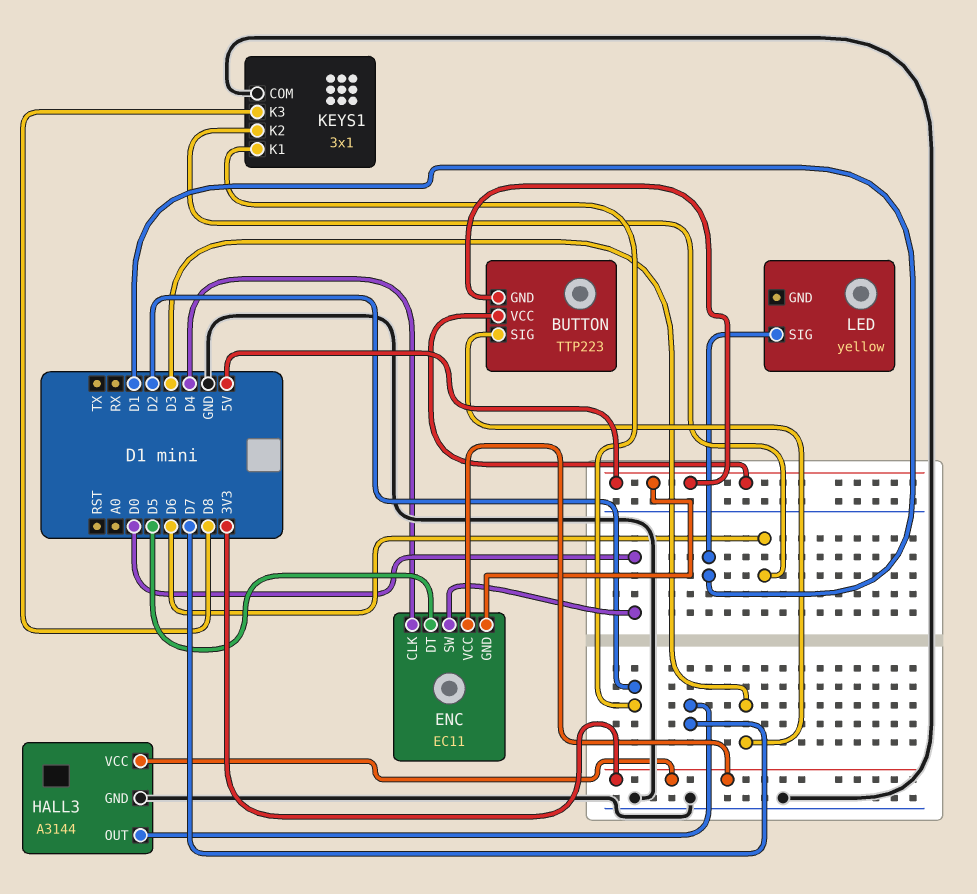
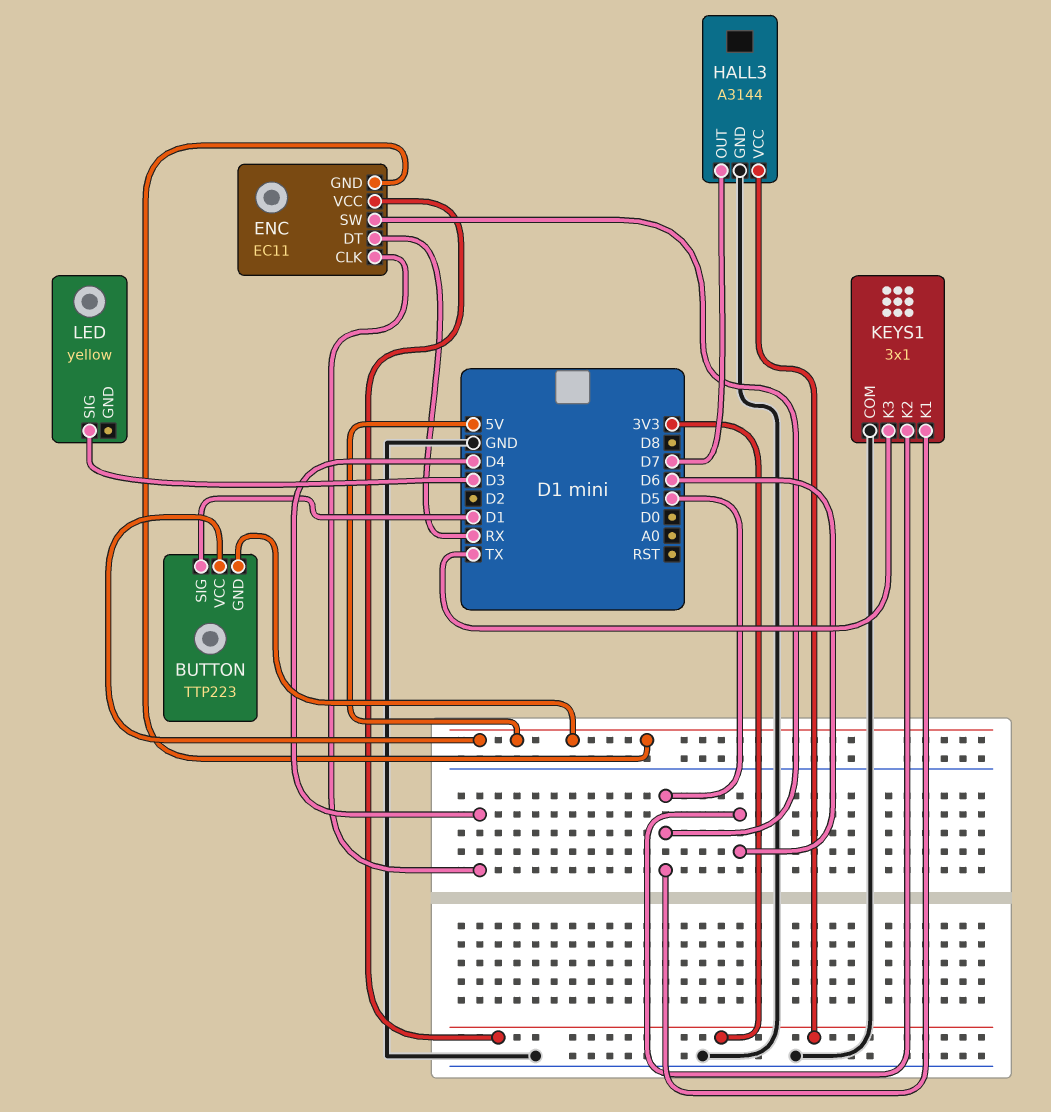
BUTTON pin SIG: D3 -> D1
ENC pin DT: D5 -> RX
ENC pin SW: D0 -> D5
KEYS1 pin K1: D2 -> D5
KEYS1 pin K3: D8 -> TX
LED pin SIG: D1 -> D3

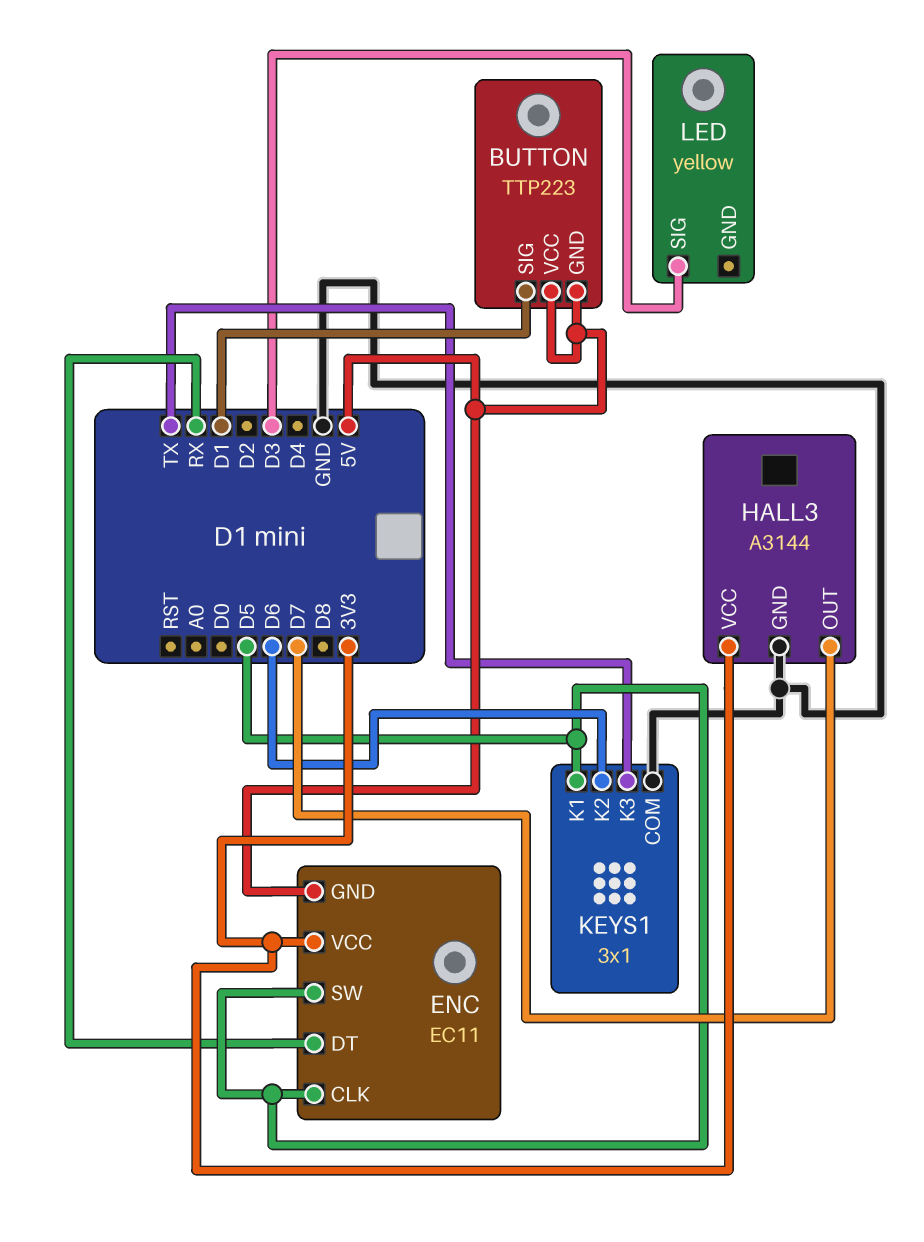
ENC pin CLK: D4 -> D5

